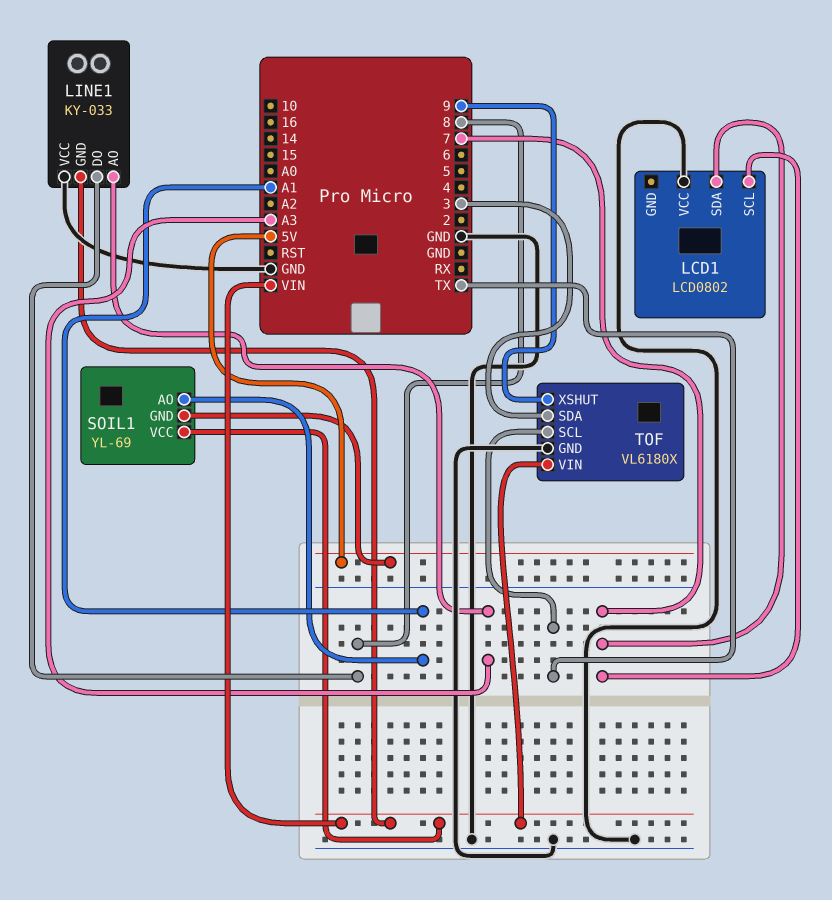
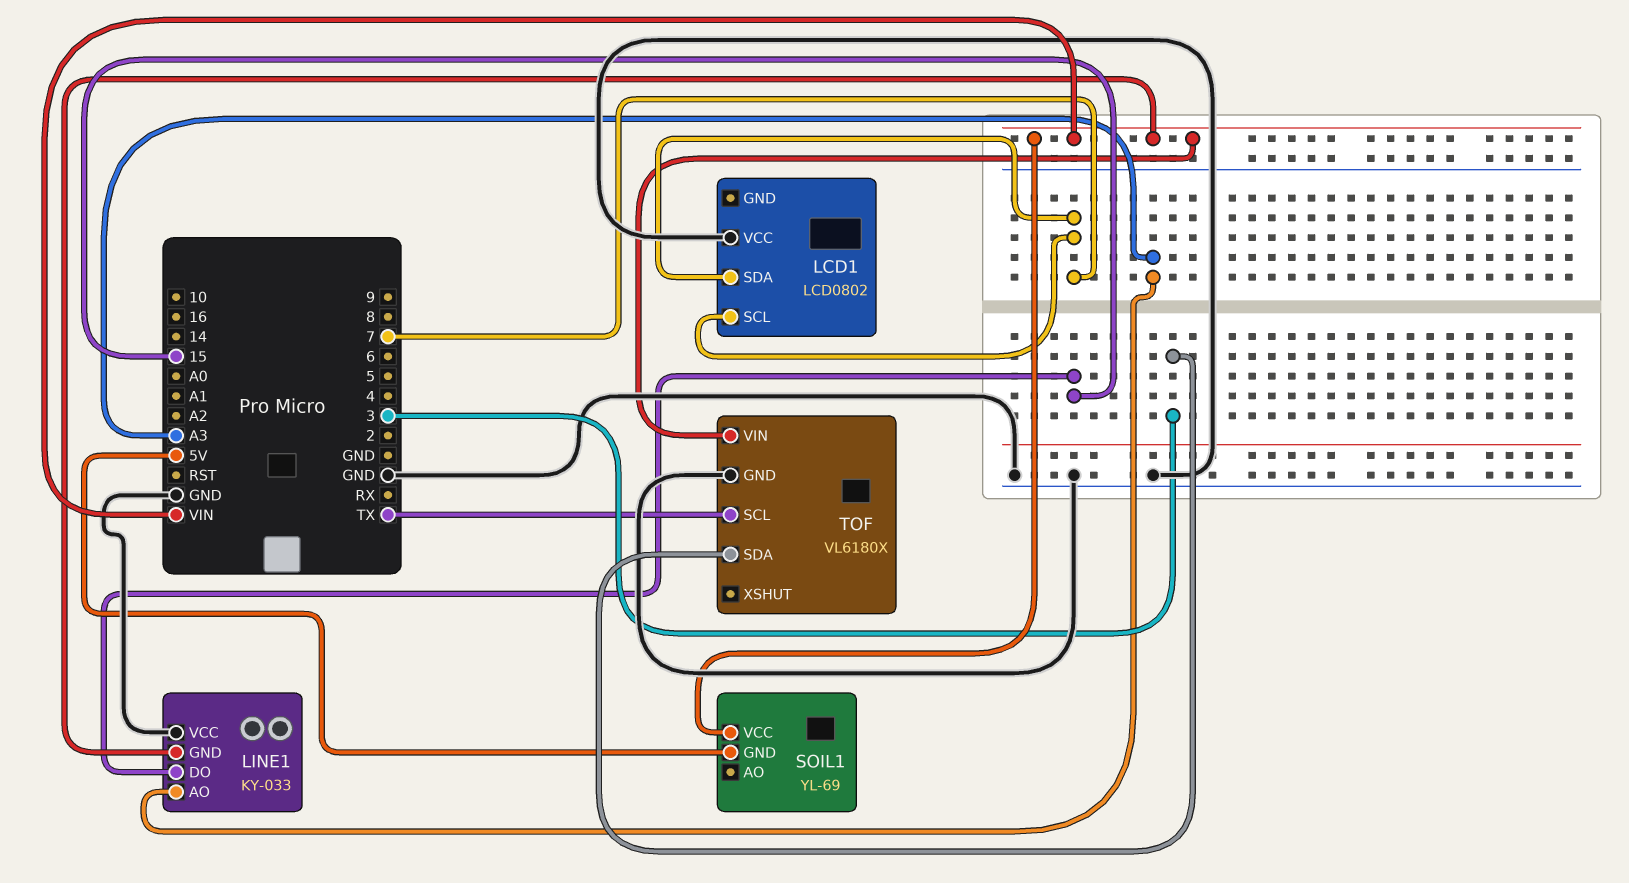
LINE1 pin DO: 8 -> 15
SOIL1 pin AO: A1 -> none
TOF pin XSHUT: 9 -> none

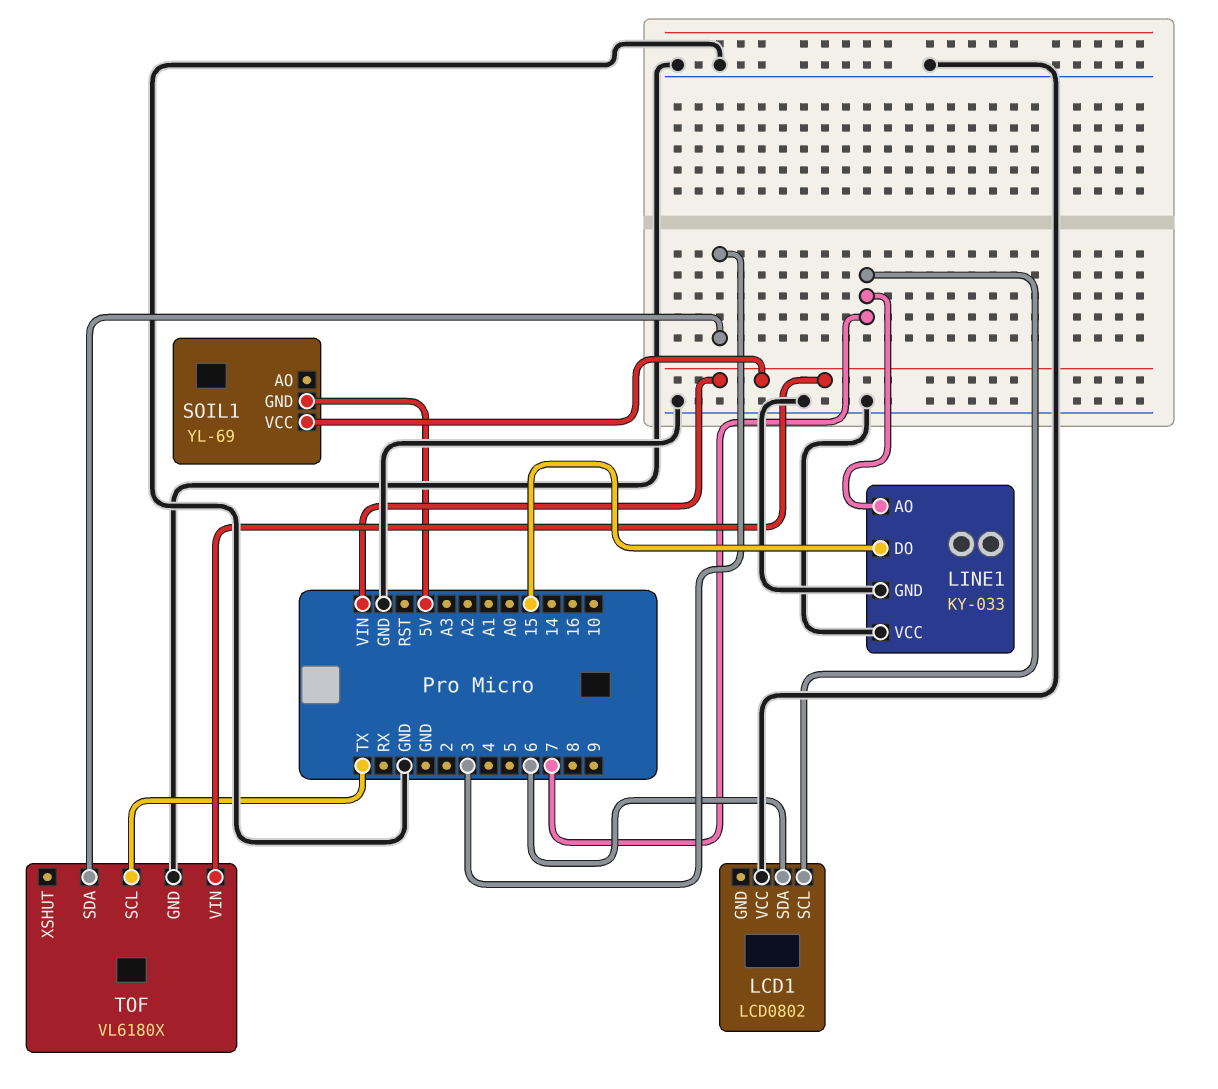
LCD1 pin SDA: 7 -> 6
LINE1 pin AO: A3 -> 7
LINE1 pin GND: VIN -> GND

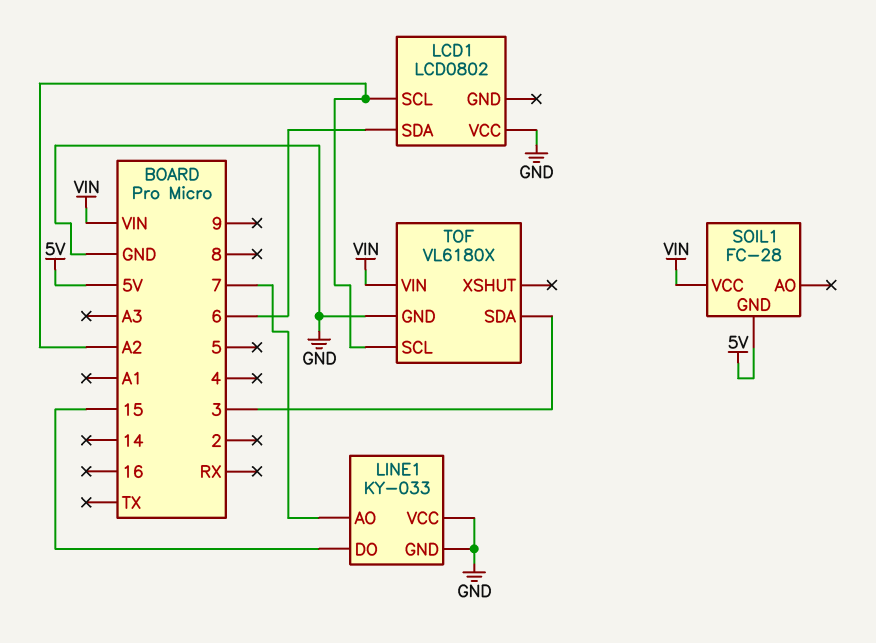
LCD1 pin SCL: 7 -> A2
SOIL1: YL-69 -> FC-28
TOF pin SCL: TX -> A2

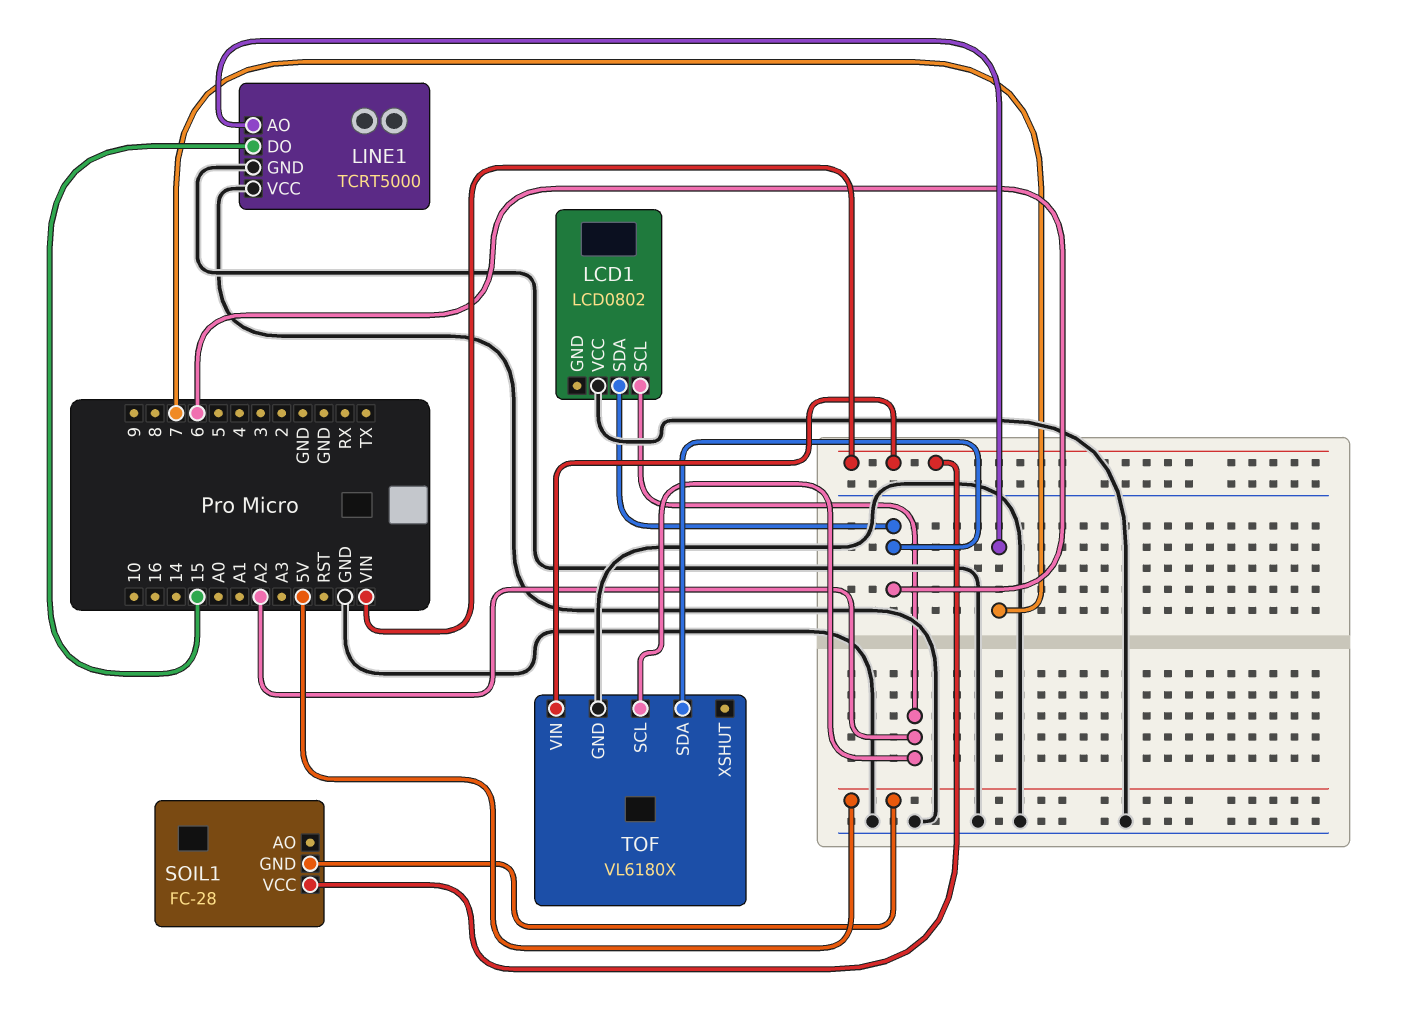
LINE1: KY-033 -> TCRT5000
TOF pin SDA: 3 -> 6

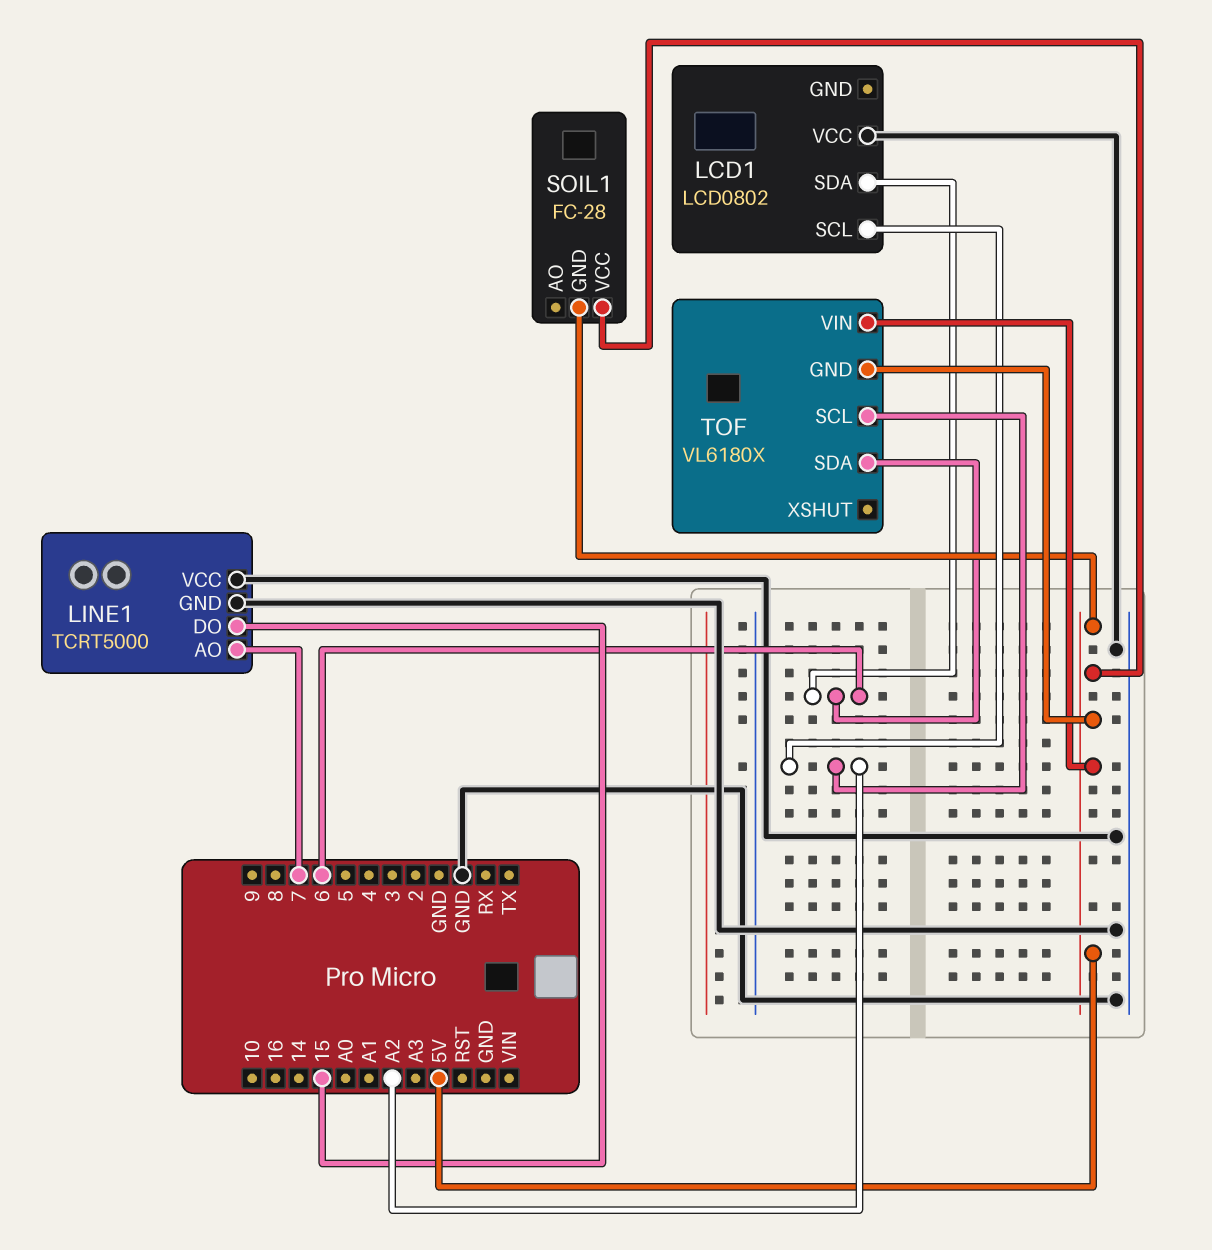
SOIL1 pin VCC: VIN -> 5V
TOF pin GND: GND -> 5V
TOF pin VIN: VIN -> 5V

